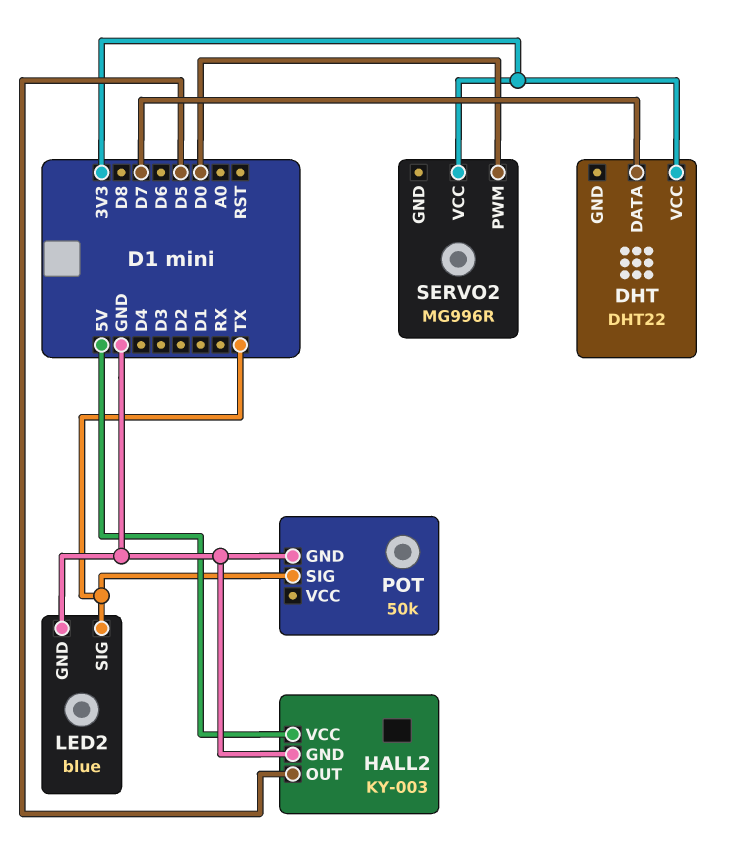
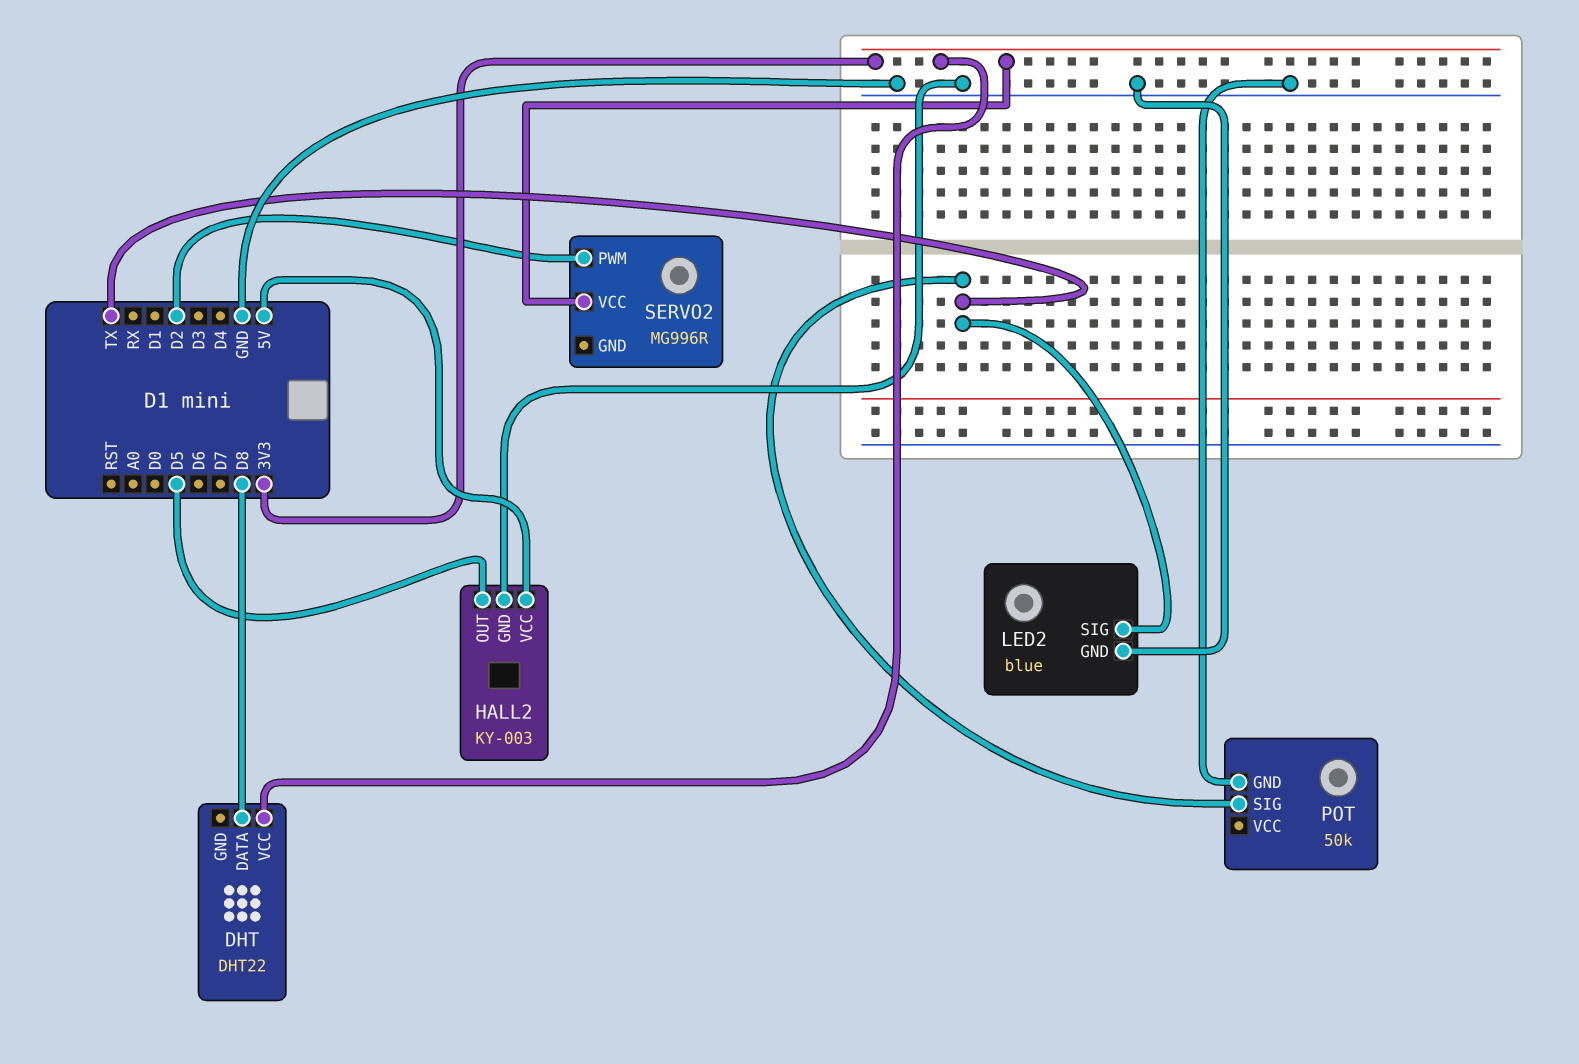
DHT pin DATA: D7 -> D8
SERVO2 pin PWM: D0 -> D2

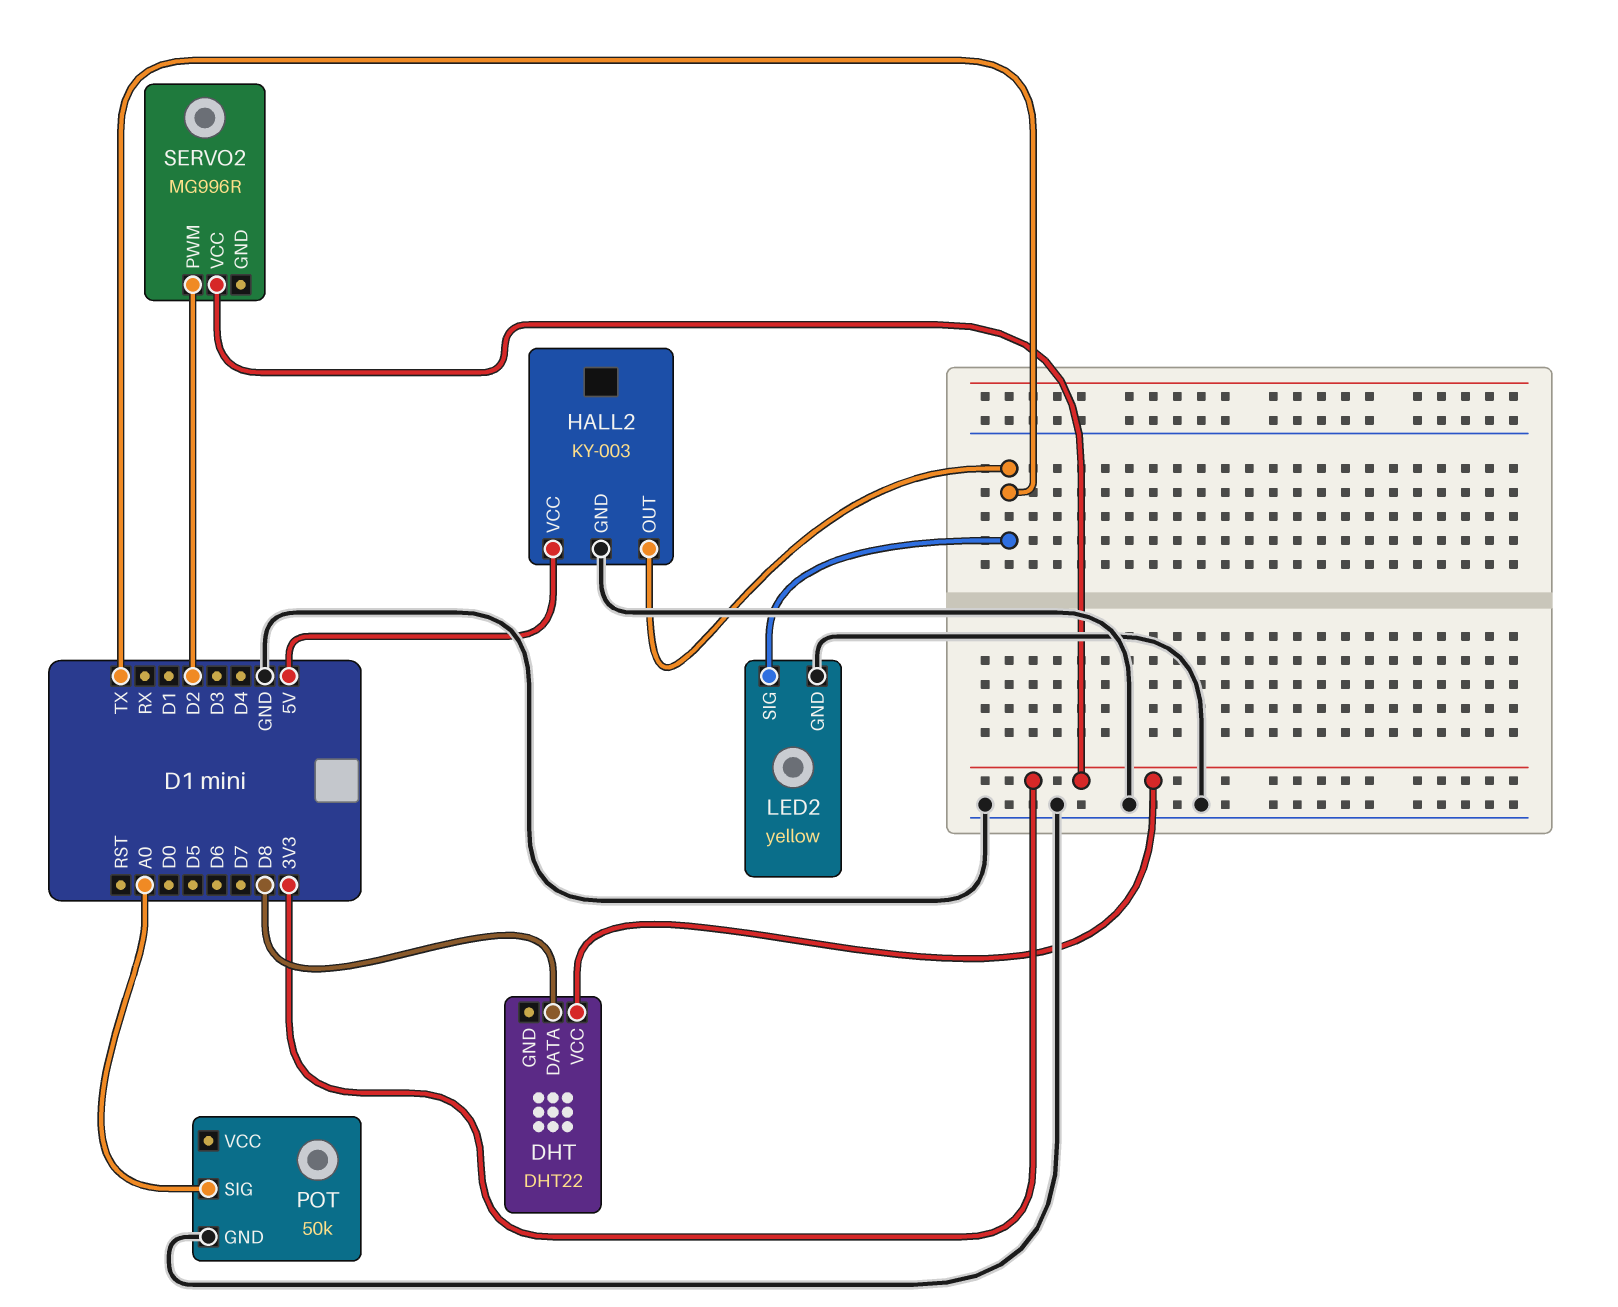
HALL2 pin OUT: D5 -> TX
LED2: blue -> yellow
POT pin SIG: TX -> A0

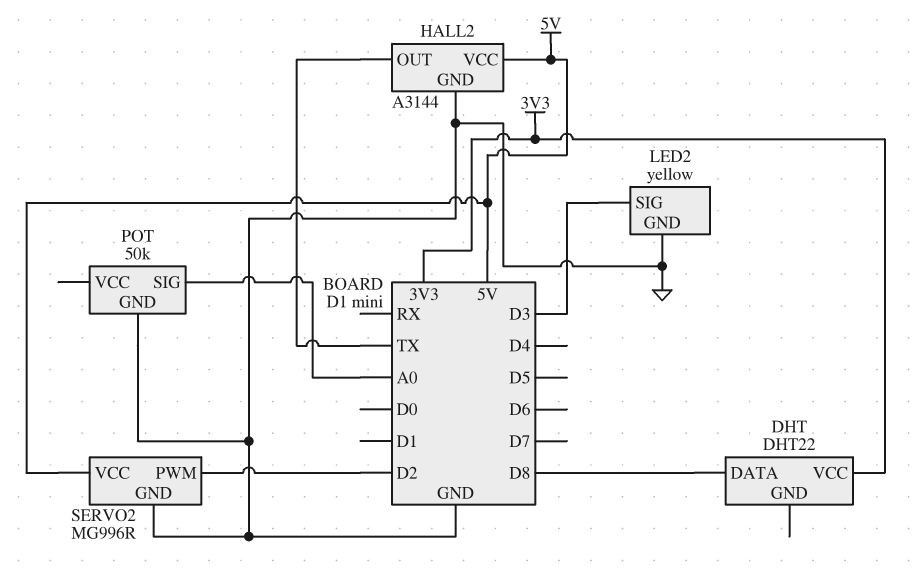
HALL2: KY-003 -> A3144
LED2 pin SIG: TX -> D3
SERVO2 pin GND: none -> GND
SERVO2 pin VCC: 3V3 -> 5V

